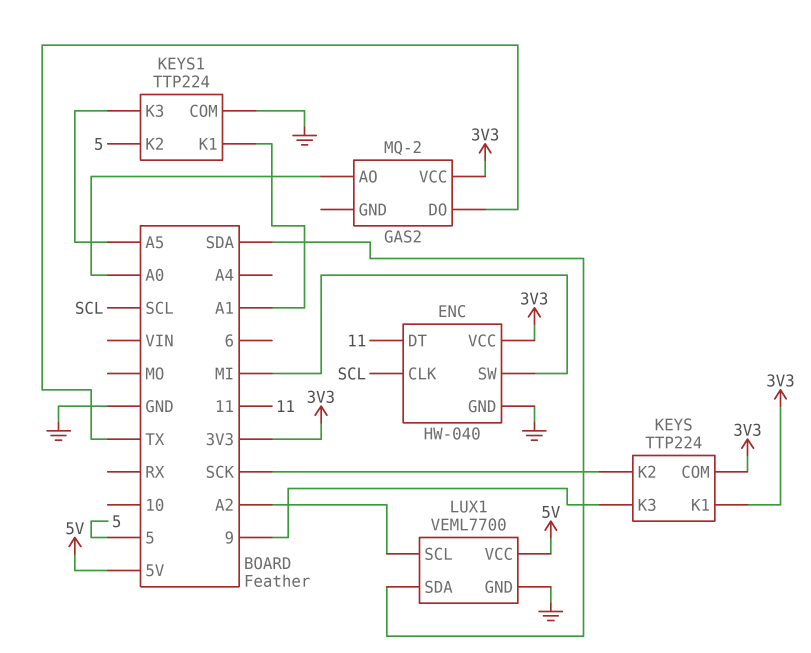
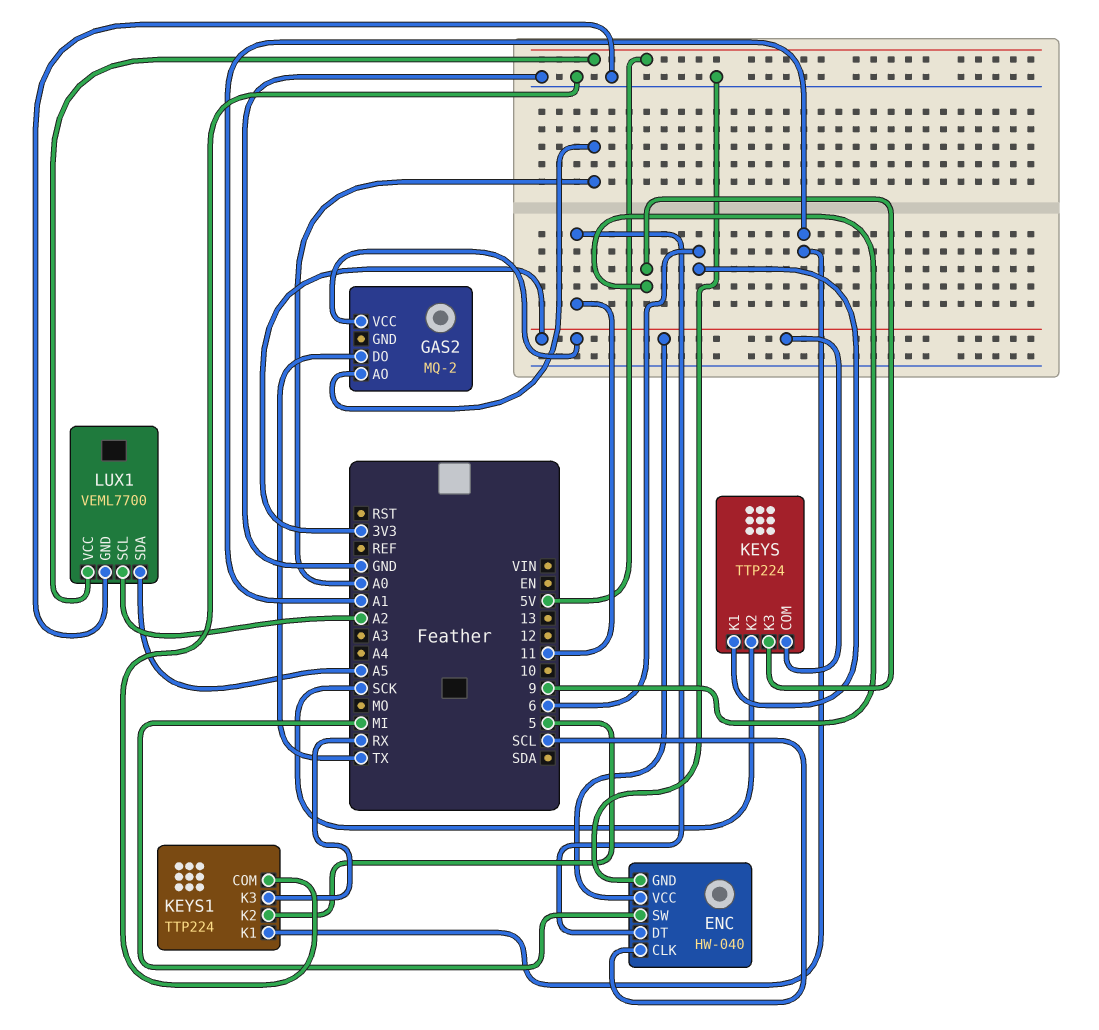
KEYS pin K1: 3V3 -> 6
KEYS1 pin K3: A5 -> RX
LUX1 pin SDA: SDA -> A5

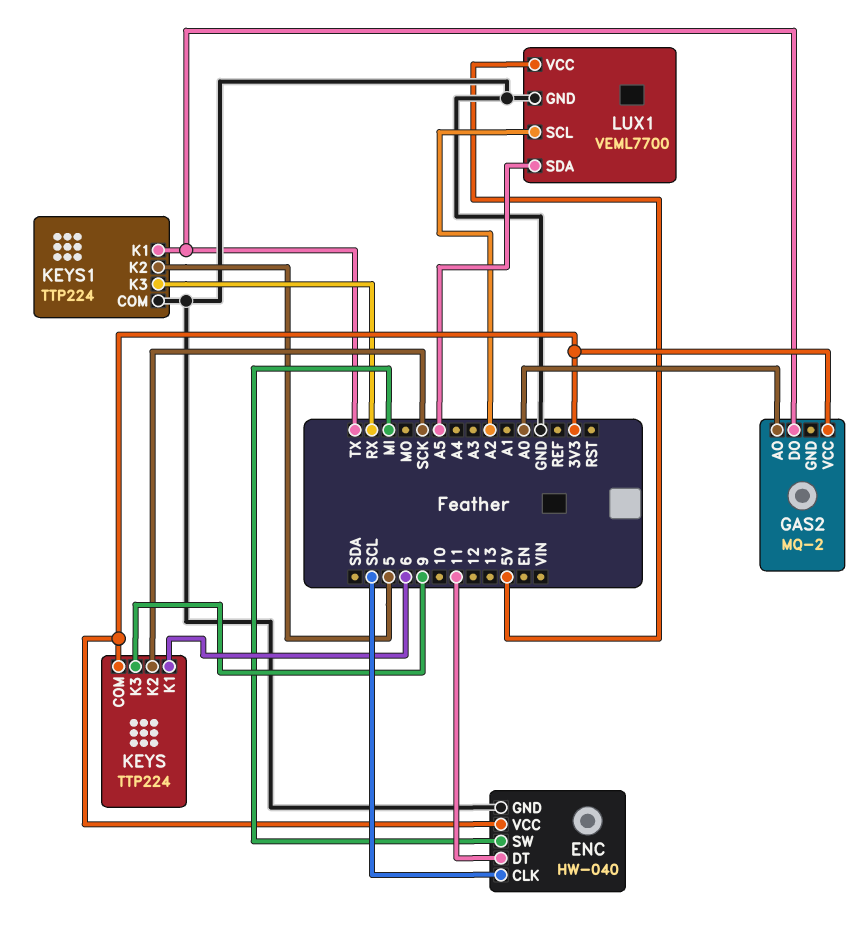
KEYS1 pin K1: A1 -> TX

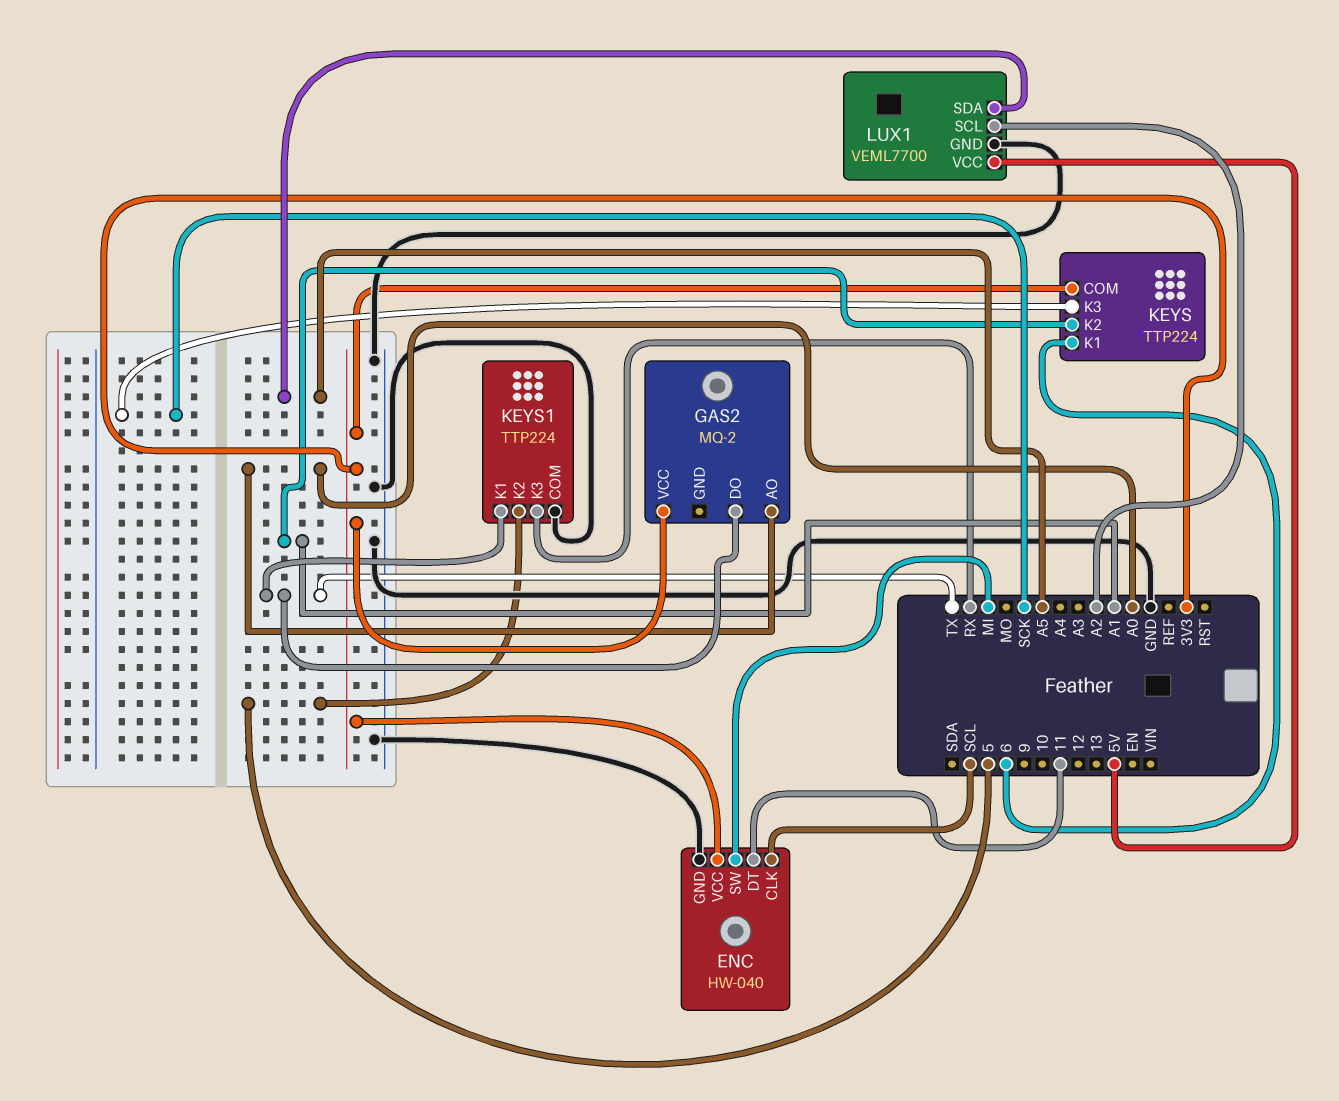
KEYS pin K2: SCK -> A1
KEYS pin K3: 9 -> SCK

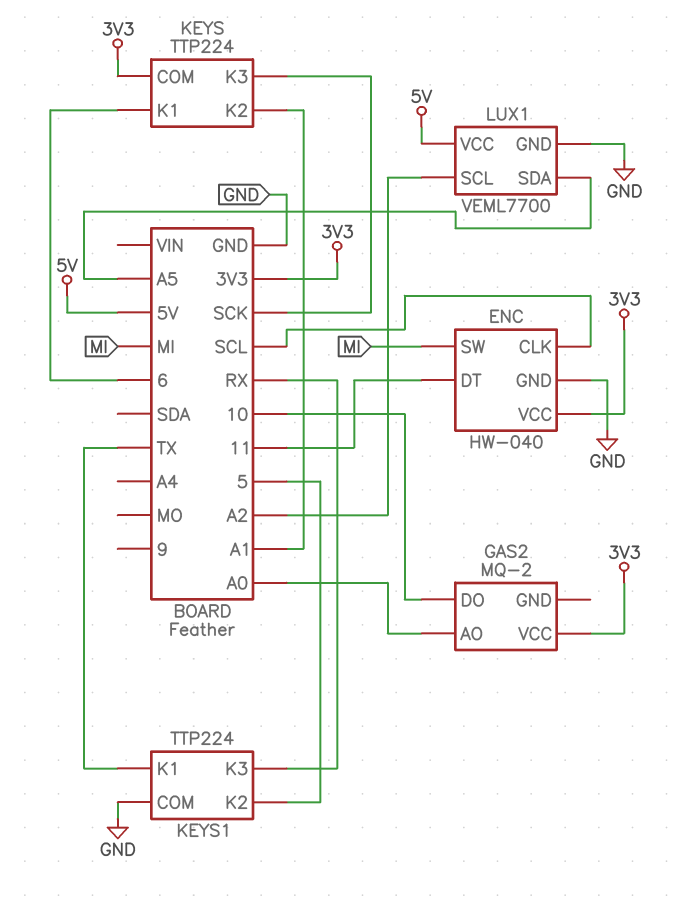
GAS2 pin DO: TX -> 10

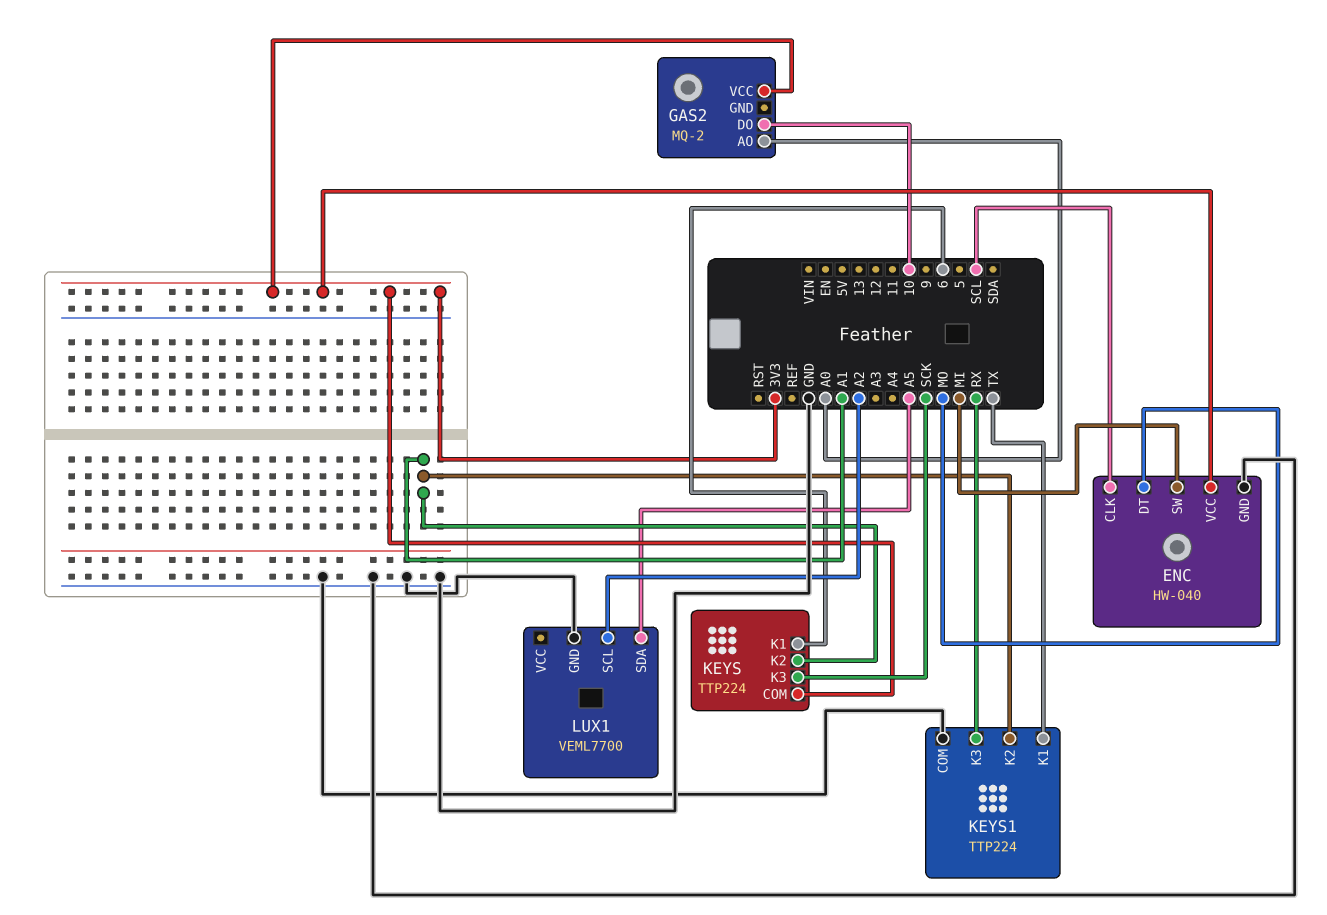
ENC pin DT: 11 -> MO
KEYS1 pin K2: 5 -> A1
LUX1 pin VCC: 5V -> none

